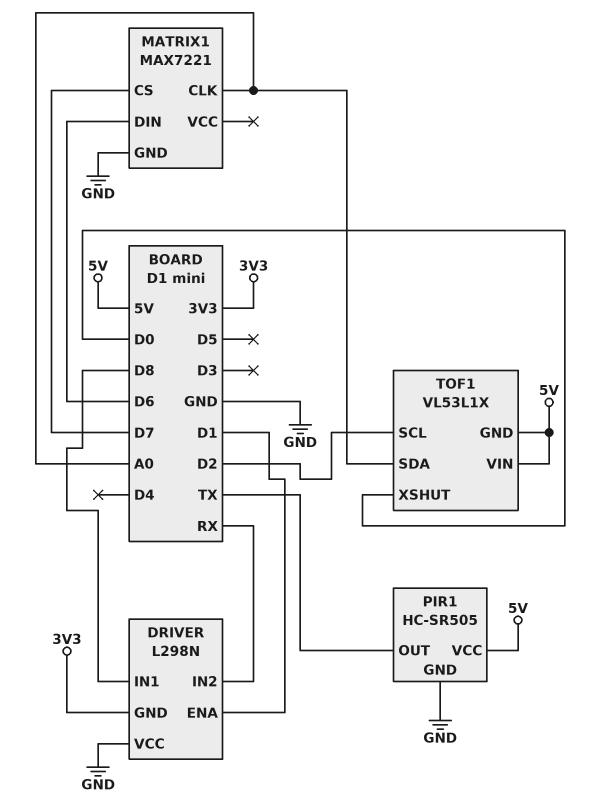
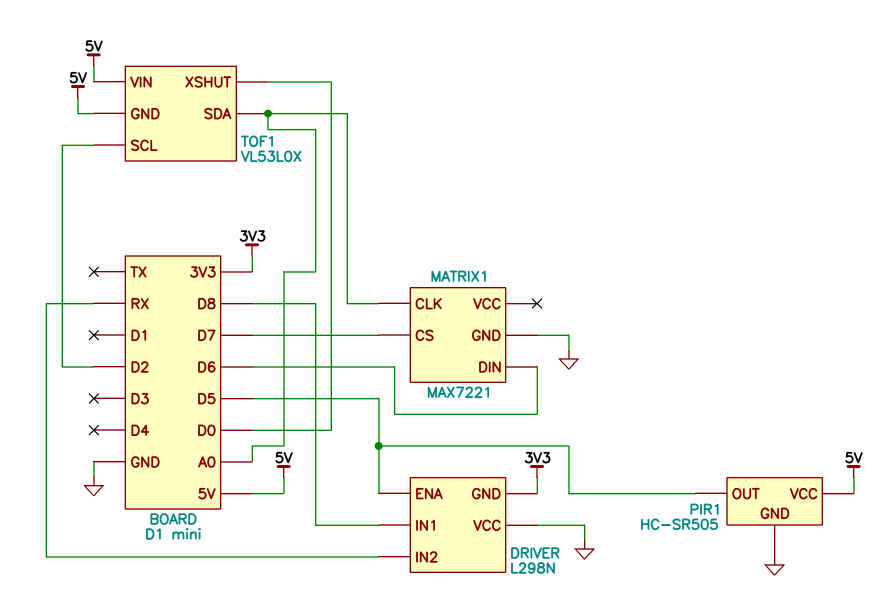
DRIVER pin ENA: D1 -> D5
PIR1 pin OUT: TX -> D5
TOF1: VL53L1X -> VL53L0X

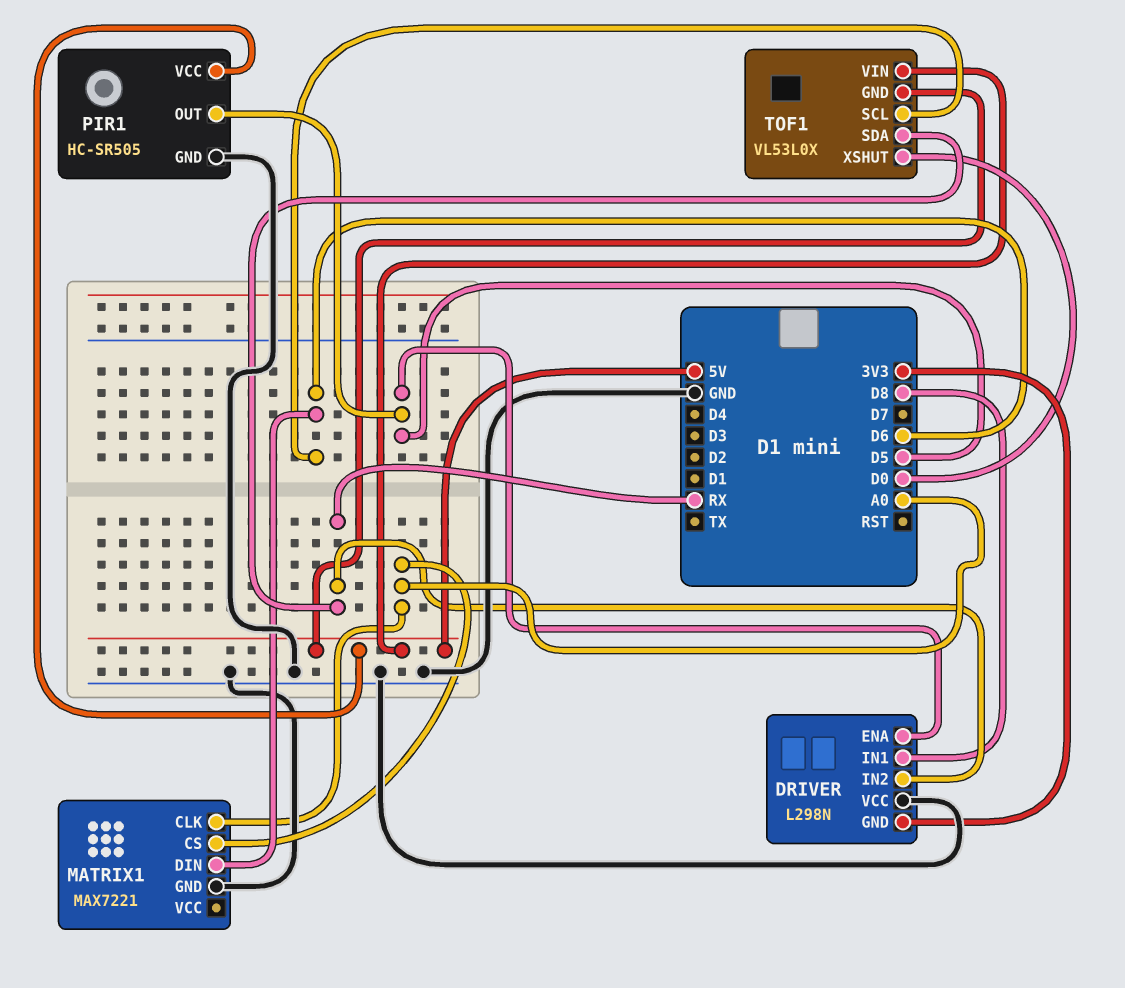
MATRIX1 pin CS: D7 -> A0
TOF1 pin SCL: D2 -> D6
TOF1 pin SDA: A0 -> RX

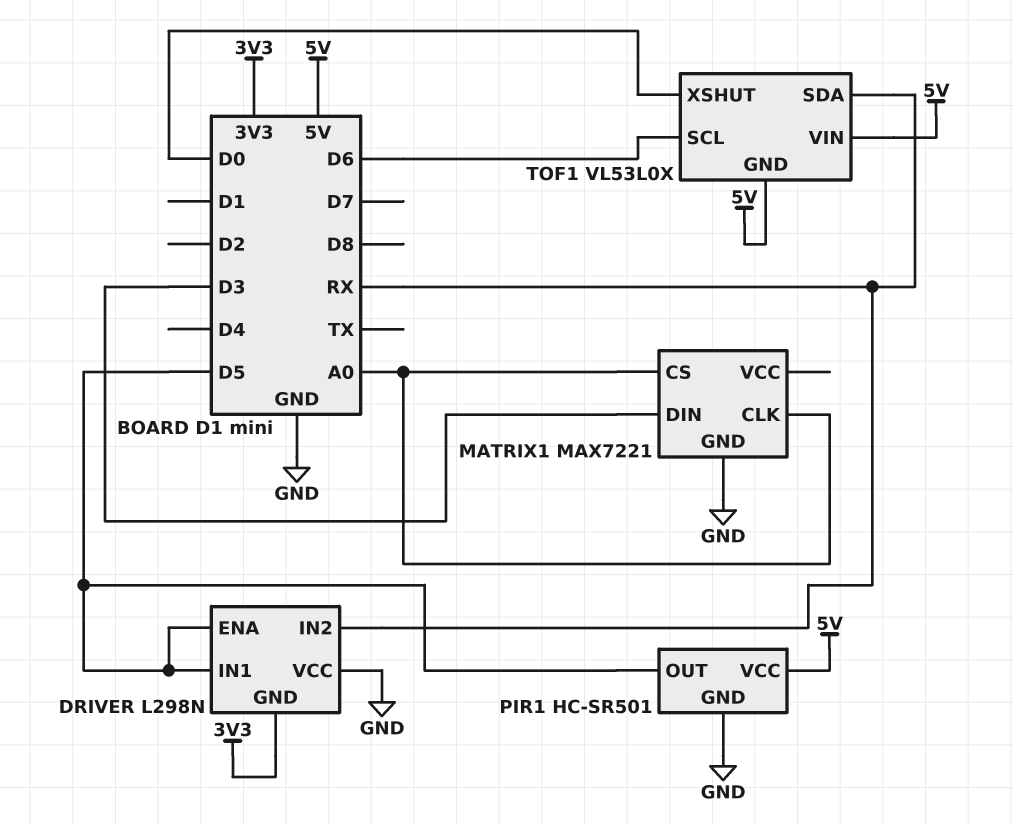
DRIVER pin IN1: D8 -> D5
MATRIX1 pin DIN: D6 -> D3
PIR1: HC-SR505 -> HC-SR501

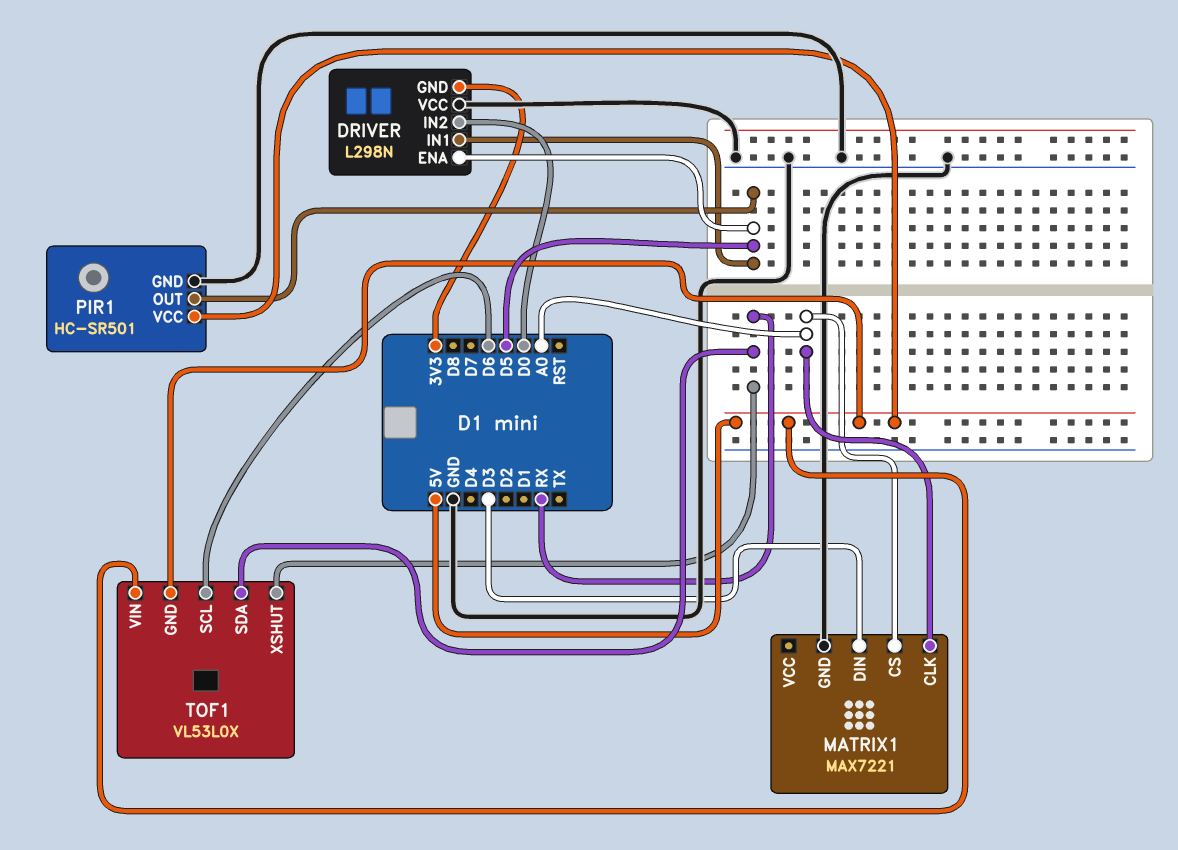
DRIVER pin IN2: RX -> D0
TOF1 pin XSHUT: D0 -> RX

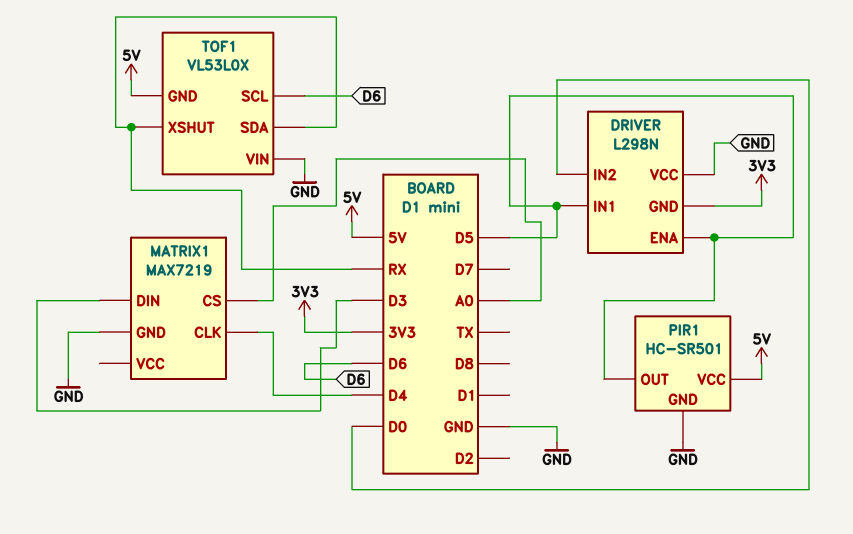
MATRIX1: MAX7221 -> MAX7219
MATRIX1 pin CLK: A0 -> D4
TOF1 pin VIN: 5V -> GND

